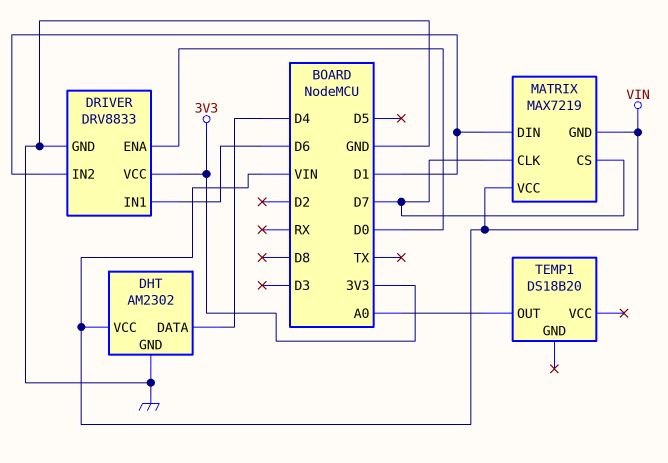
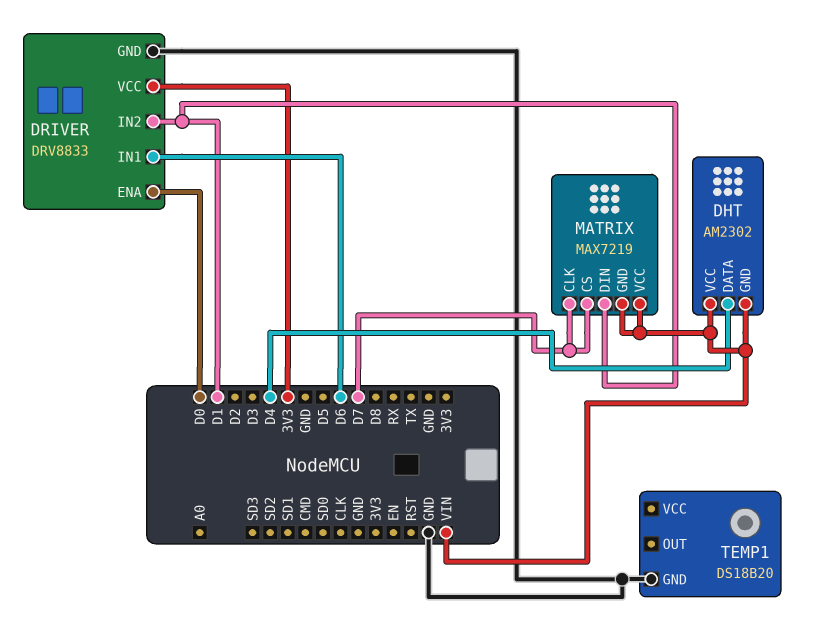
DHT pin GND: GND -> VIN
TEMP1 pin GND: none -> GND
TEMP1 pin OUT: A0 -> none

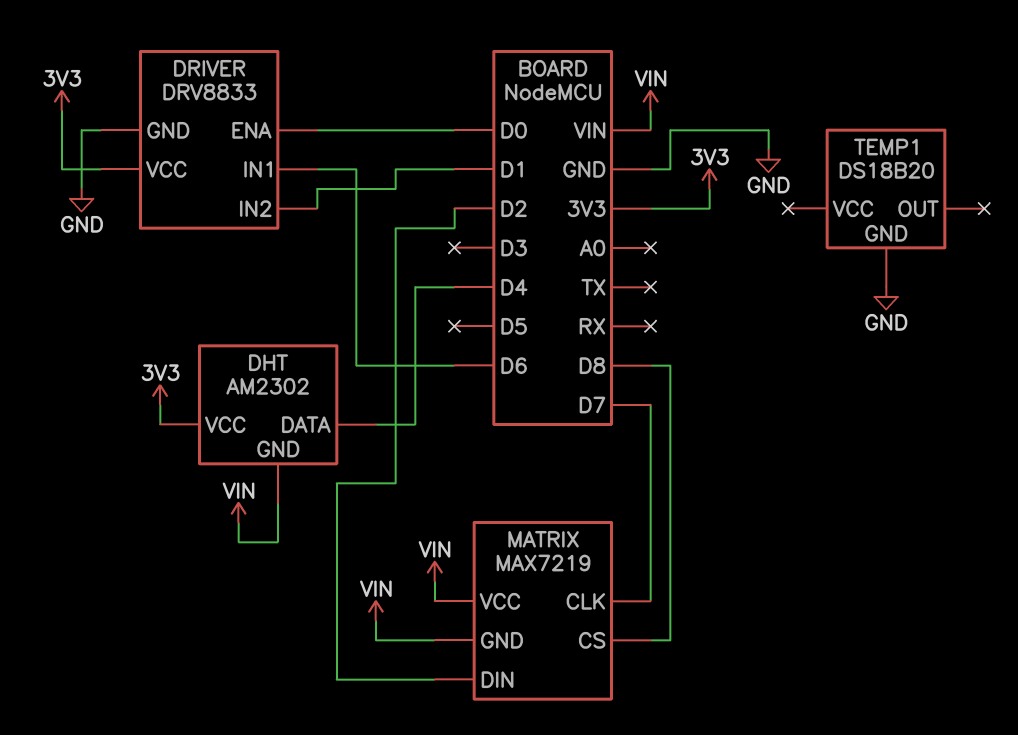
DHT pin VCC: VIN -> 3V3
MATRIX pin CS: D7 -> D8
MATRIX pin DIN: D1 -> D2

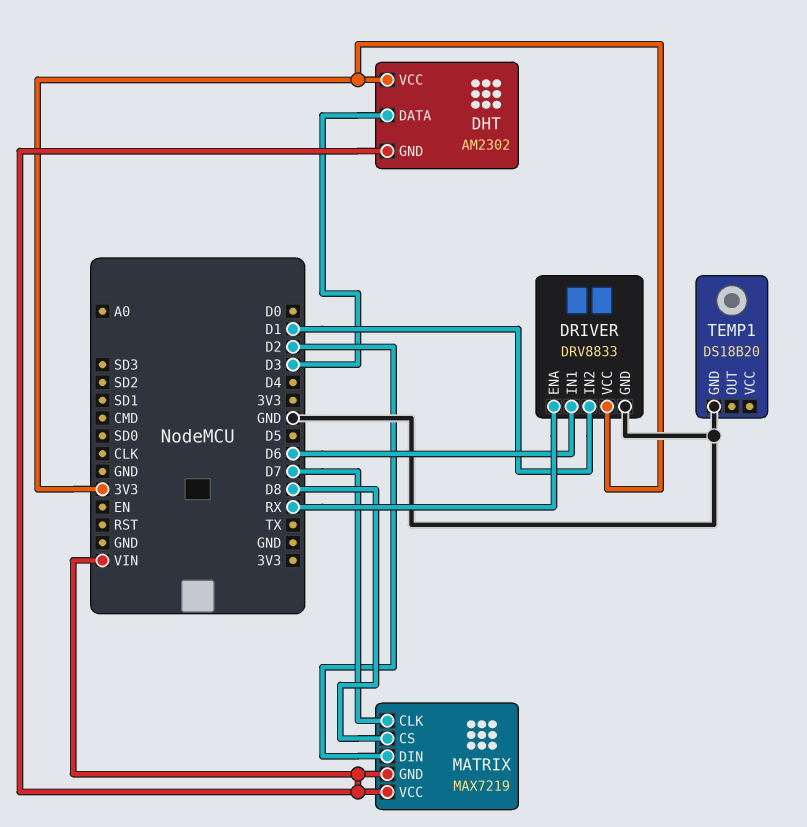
DHT pin DATA: D4 -> D3
DRIVER pin ENA: D0 -> RX

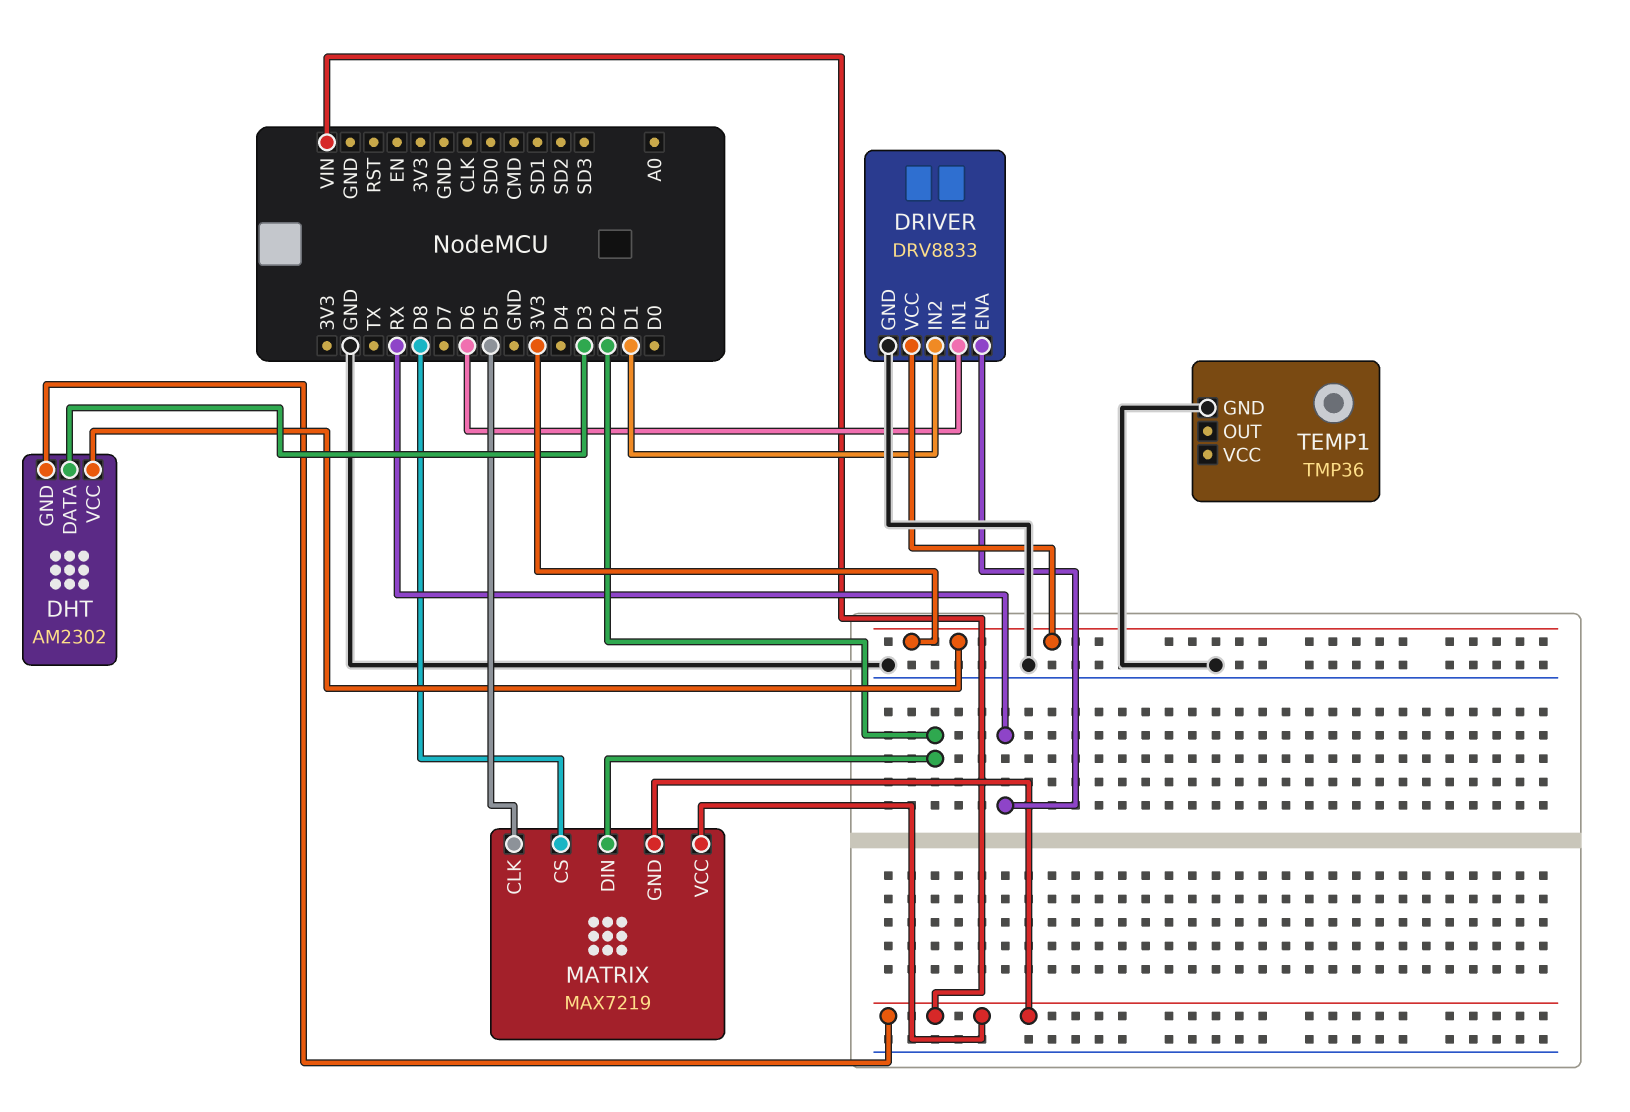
MATRIX pin CLK: D7 -> D5
TEMP1: DS18B20 -> TMP36

